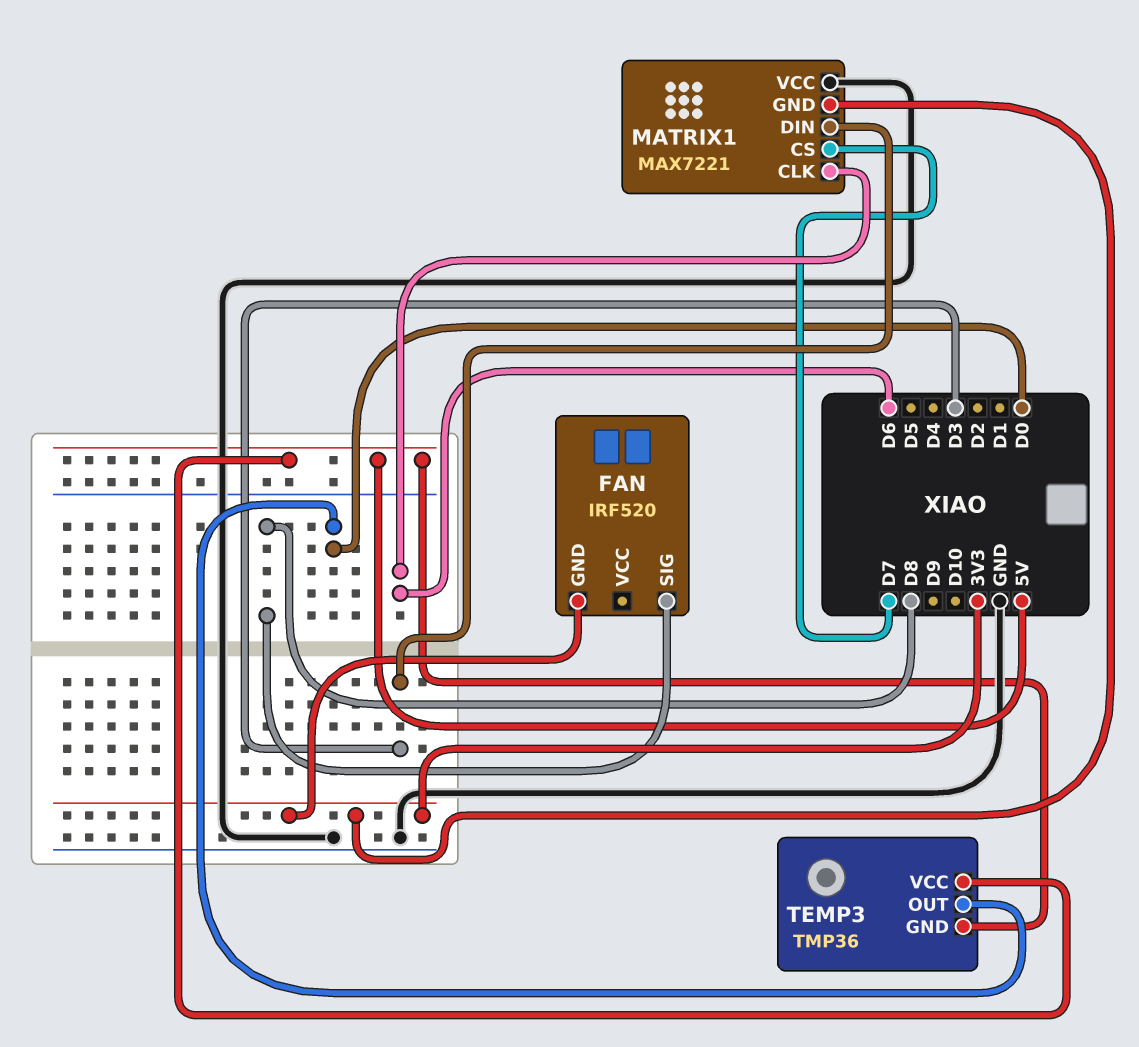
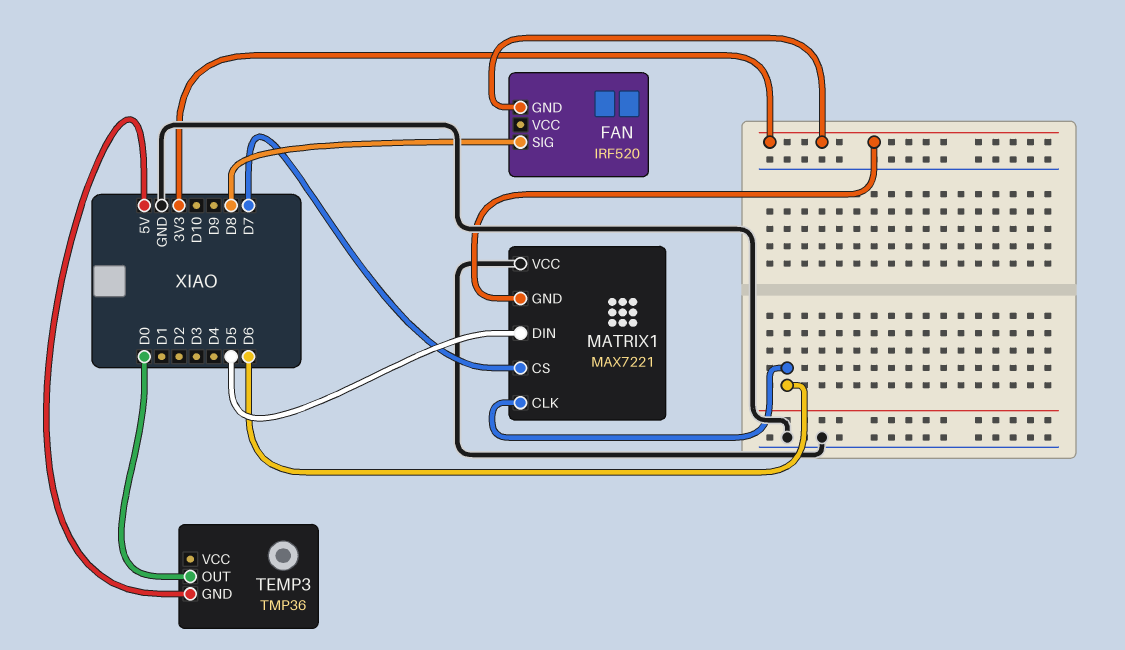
MATRIX1 pin DIN: D3 -> D5
TEMP3 pin VCC: 5V -> none

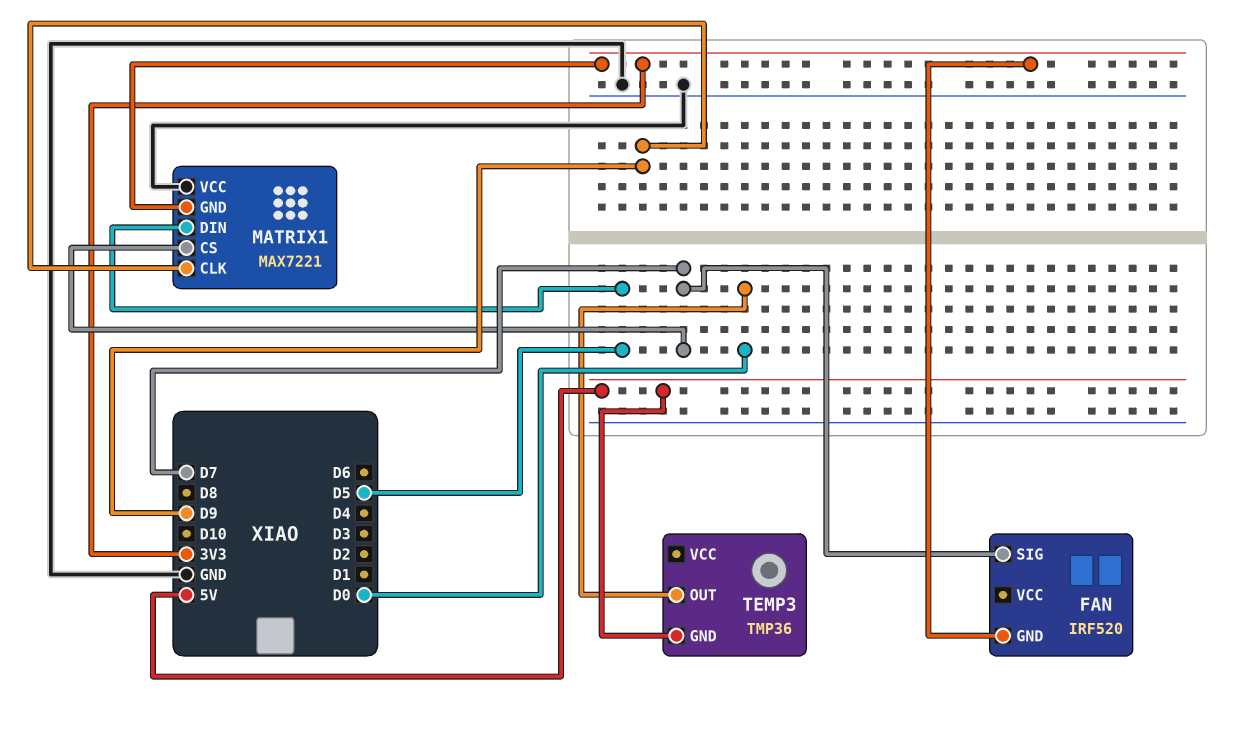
FAN pin SIG: D8 -> D7
MATRIX1 pin CLK: D6 -> D9

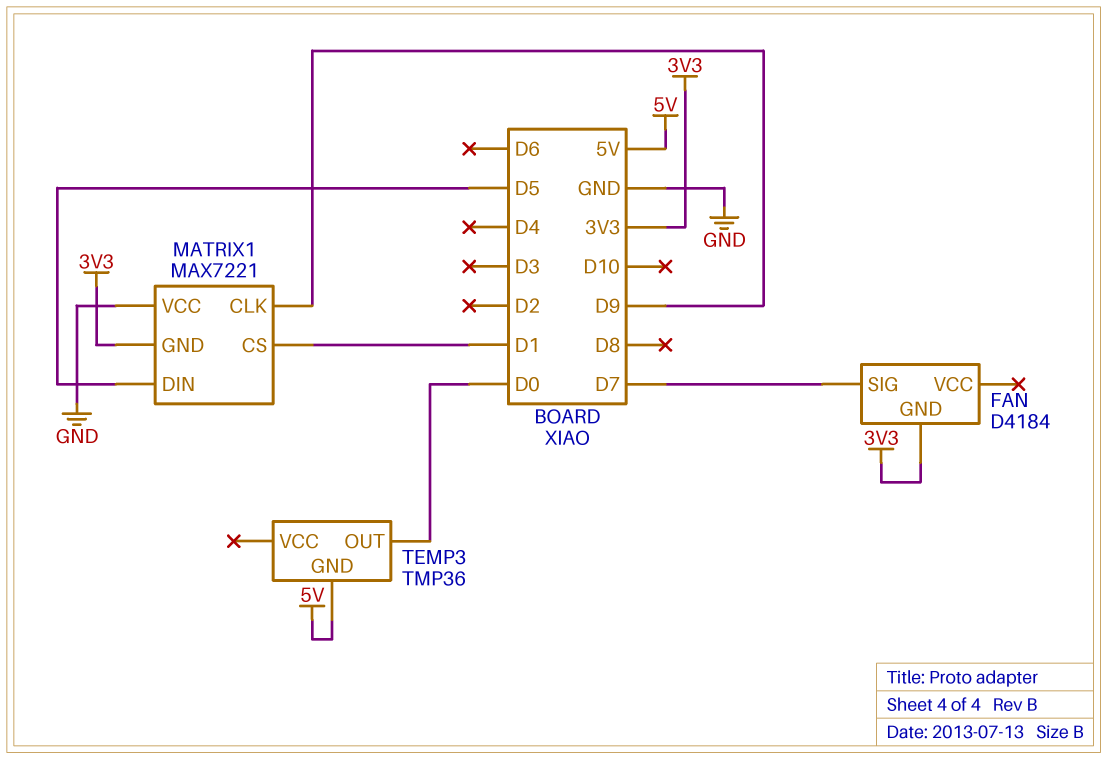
FAN: IRF520 -> D4184
MATRIX1 pin CS: D7 -> D1

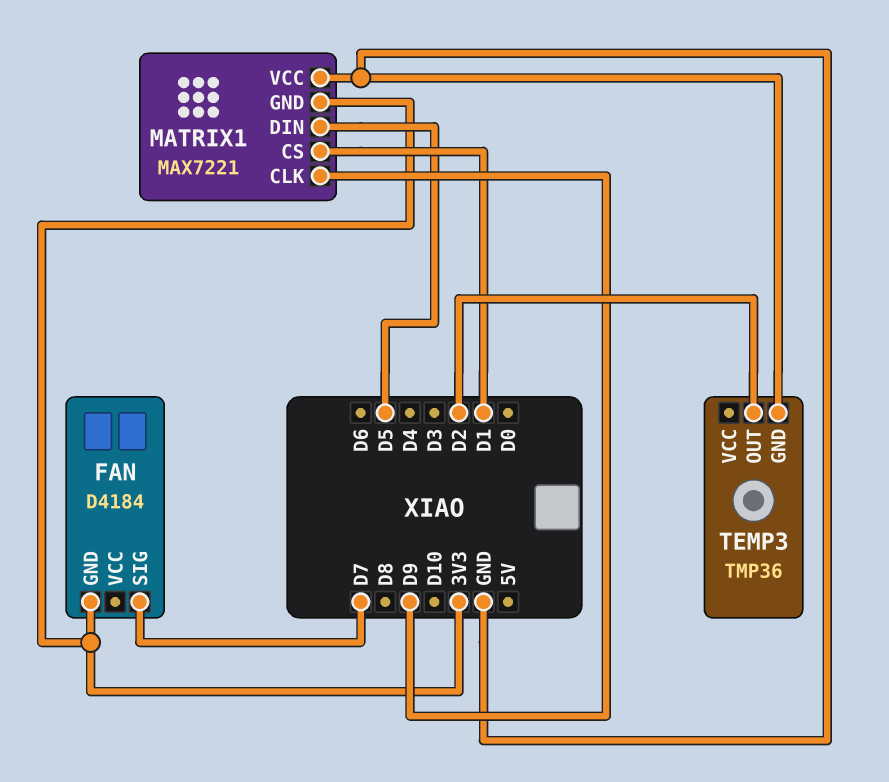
TEMP3 pin GND: 5V -> GND
TEMP3 pin OUT: D0 -> D2

